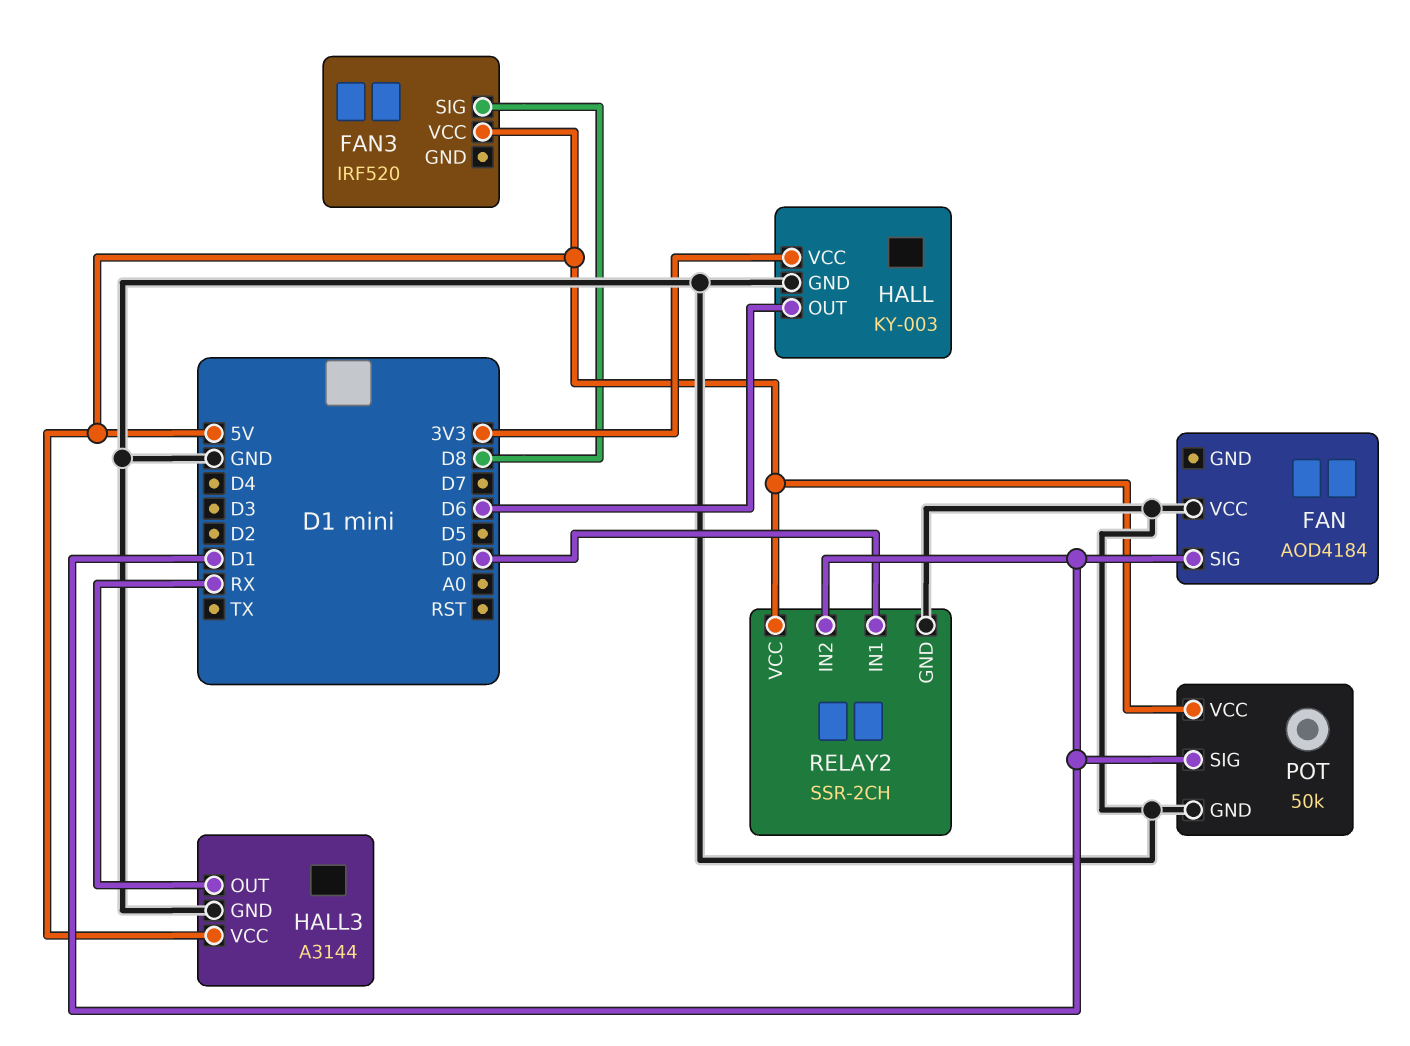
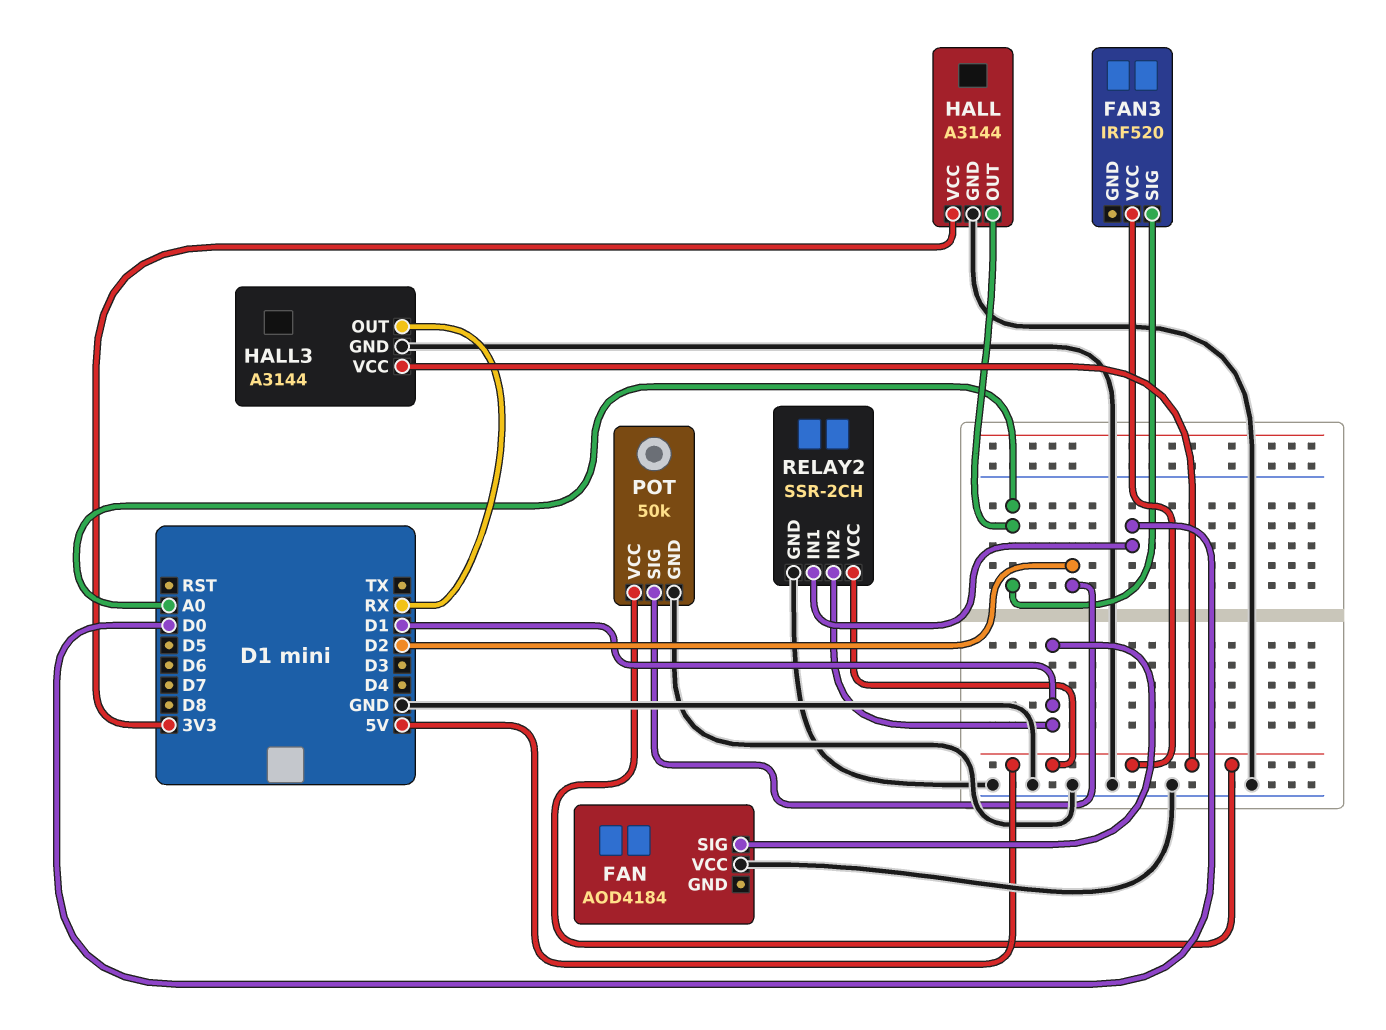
FAN3 pin SIG: D8 -> A0
HALL: KY-003 -> A3144
HALL pin OUT: D6 -> A0
POT pin SIG: D1 -> D2

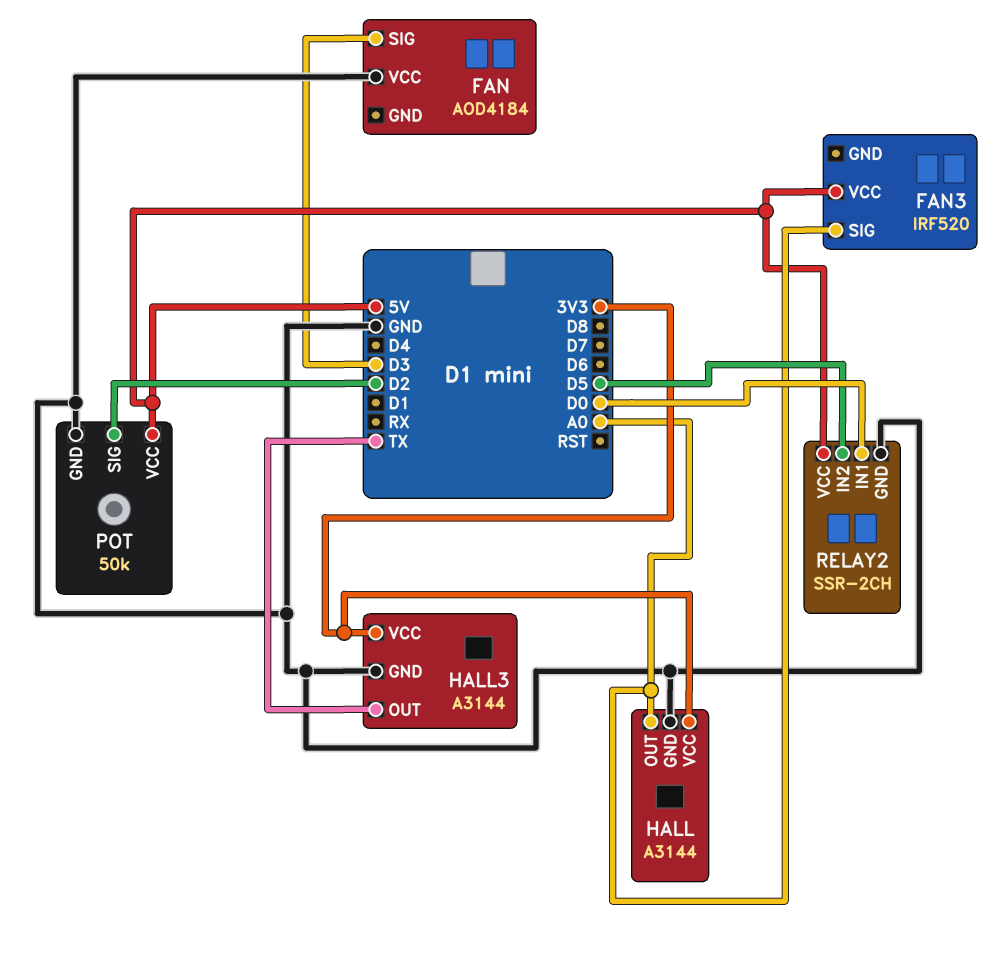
FAN pin SIG: D1 -> D3
HALL3 pin OUT: RX -> TX
HALL3 pin VCC: 5V -> 3V3
RELAY2 pin IN2: D1 -> D5

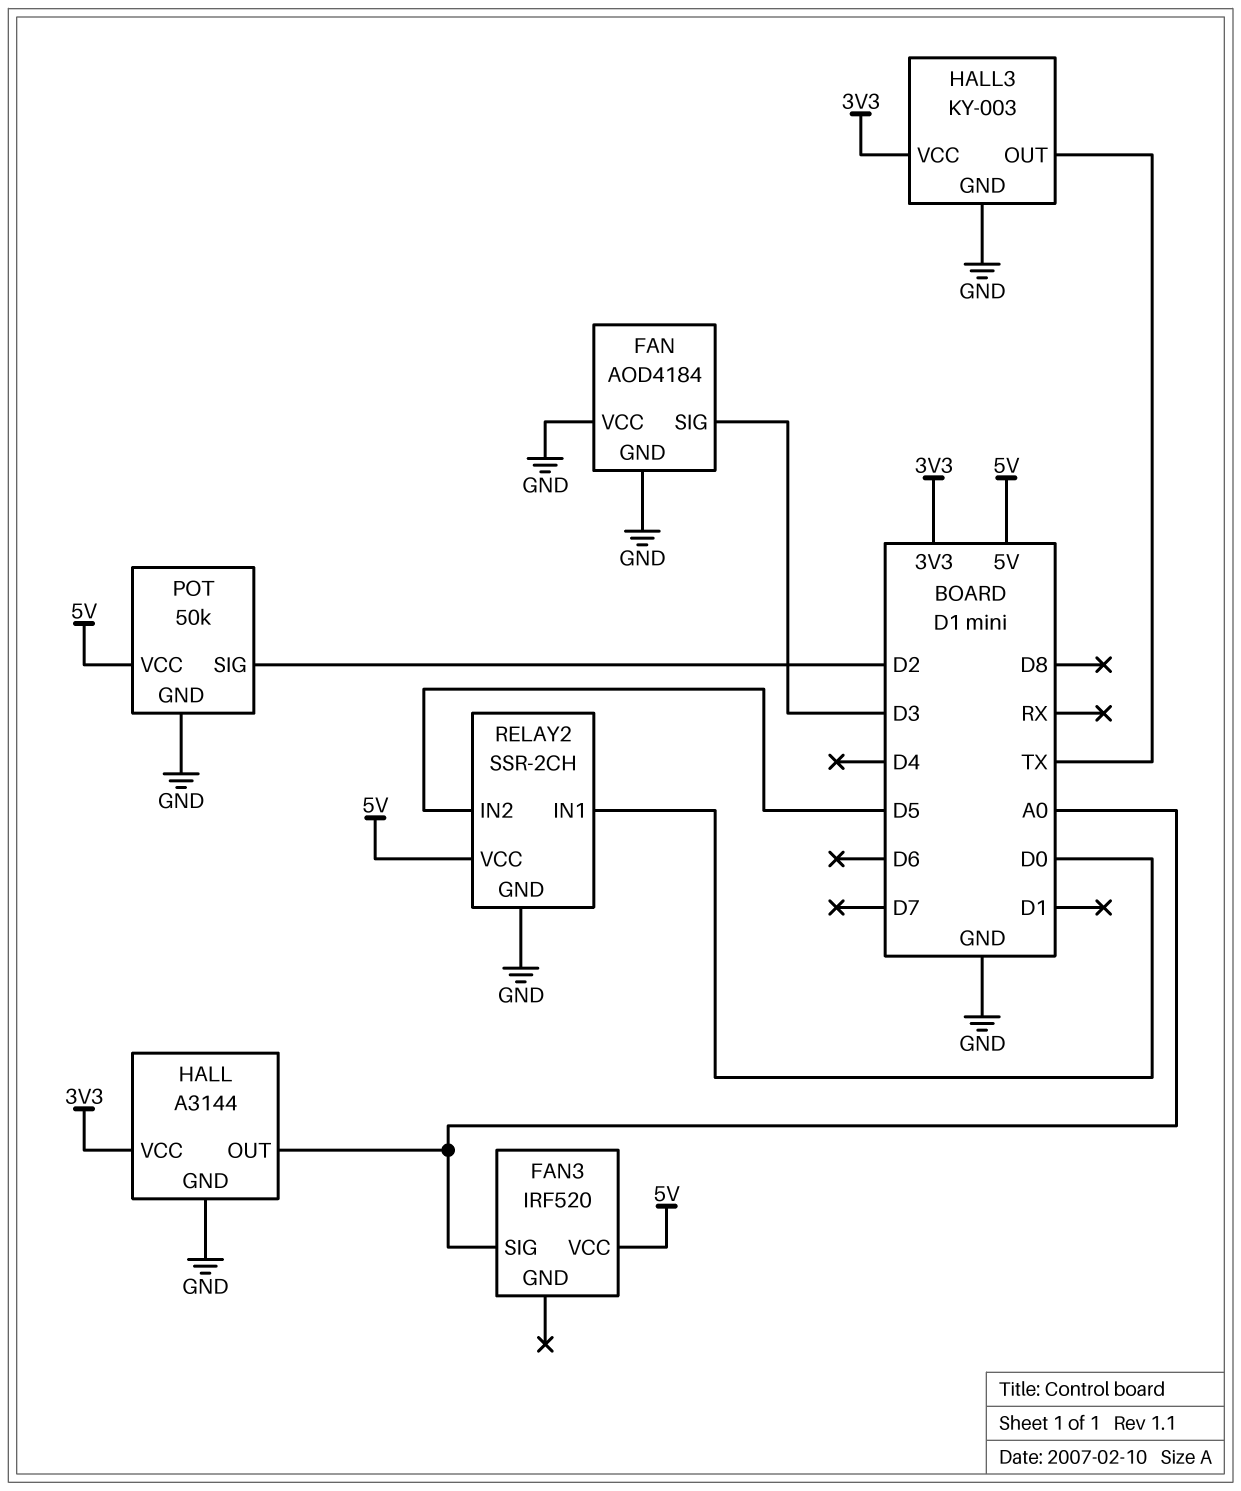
FAN pin GND: none -> GND
HALL3: A3144 -> KY-003

